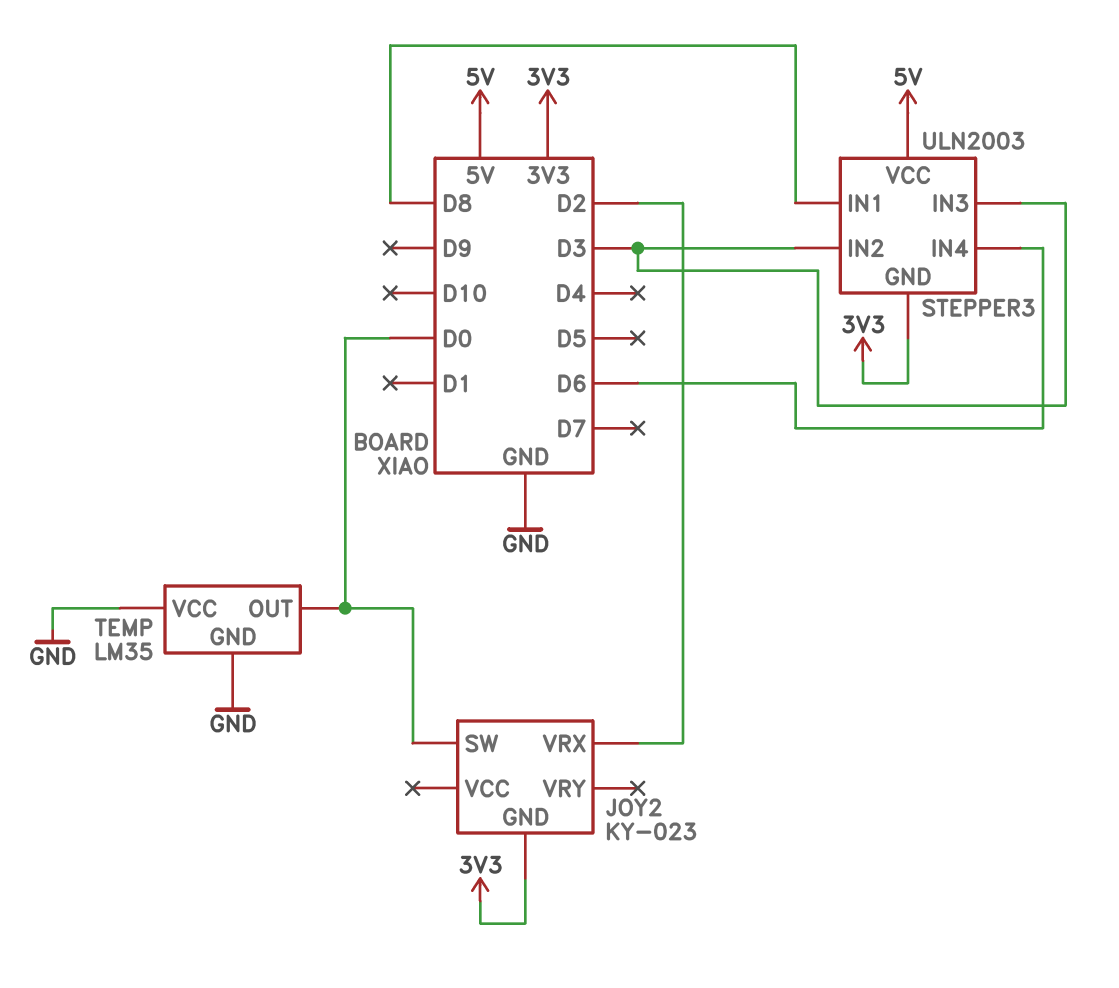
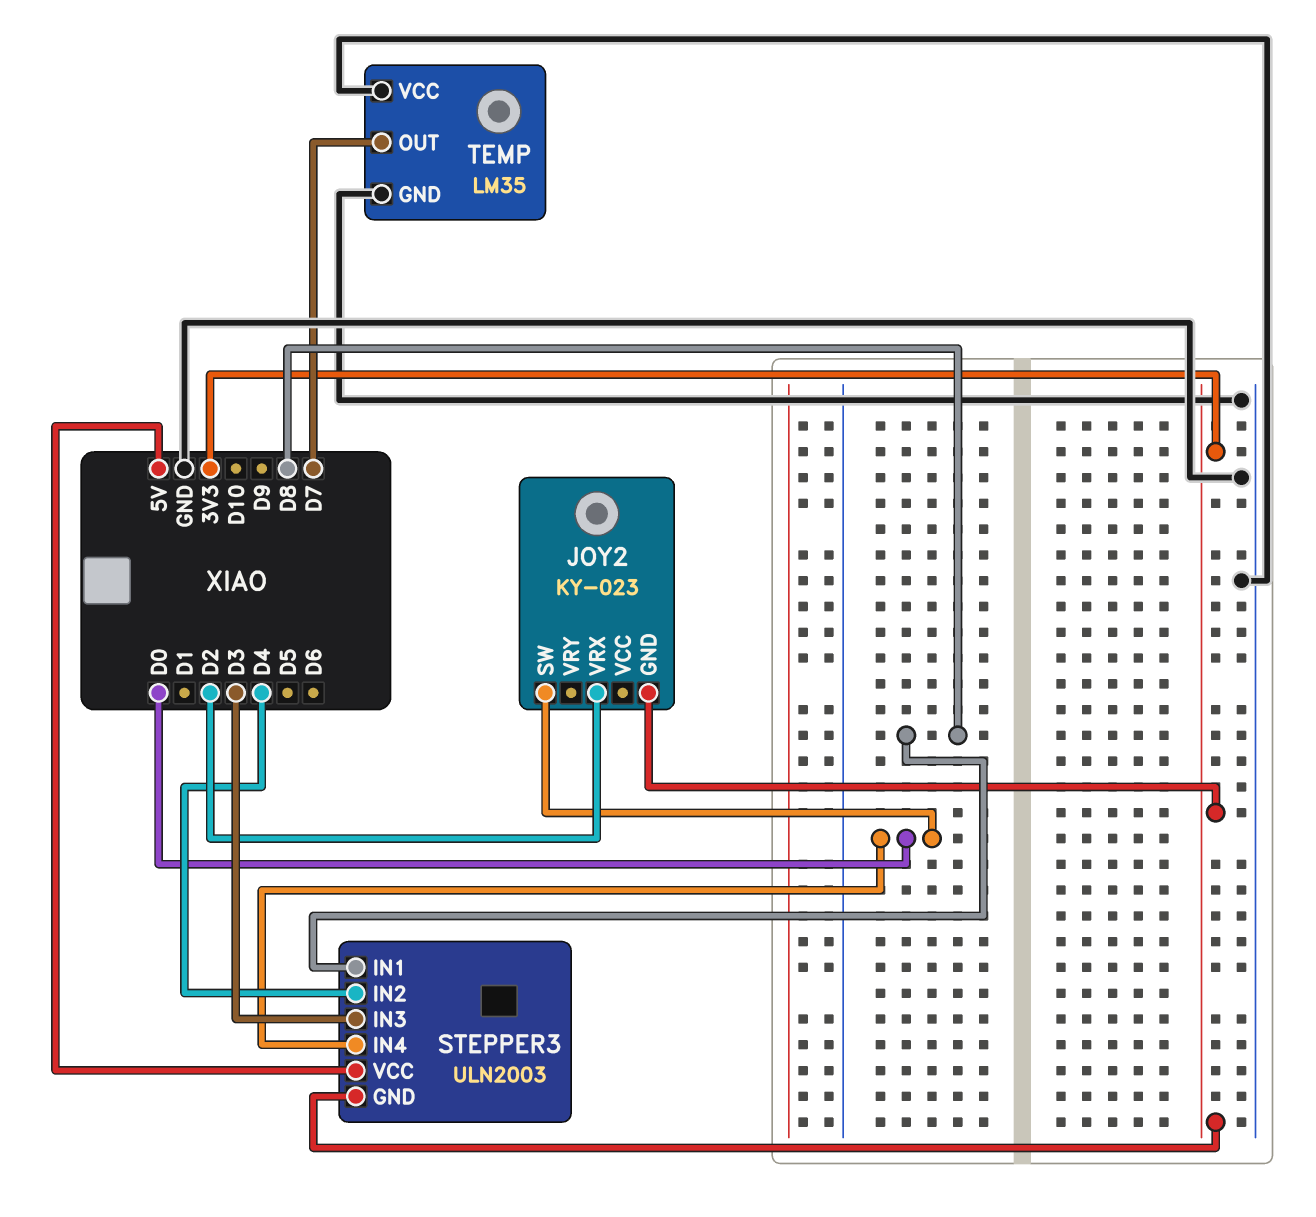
STEPPER3 pin IN2: D3 -> D4
STEPPER3 pin IN4: D6 -> D0
TEMP pin OUT: D0 -> D7

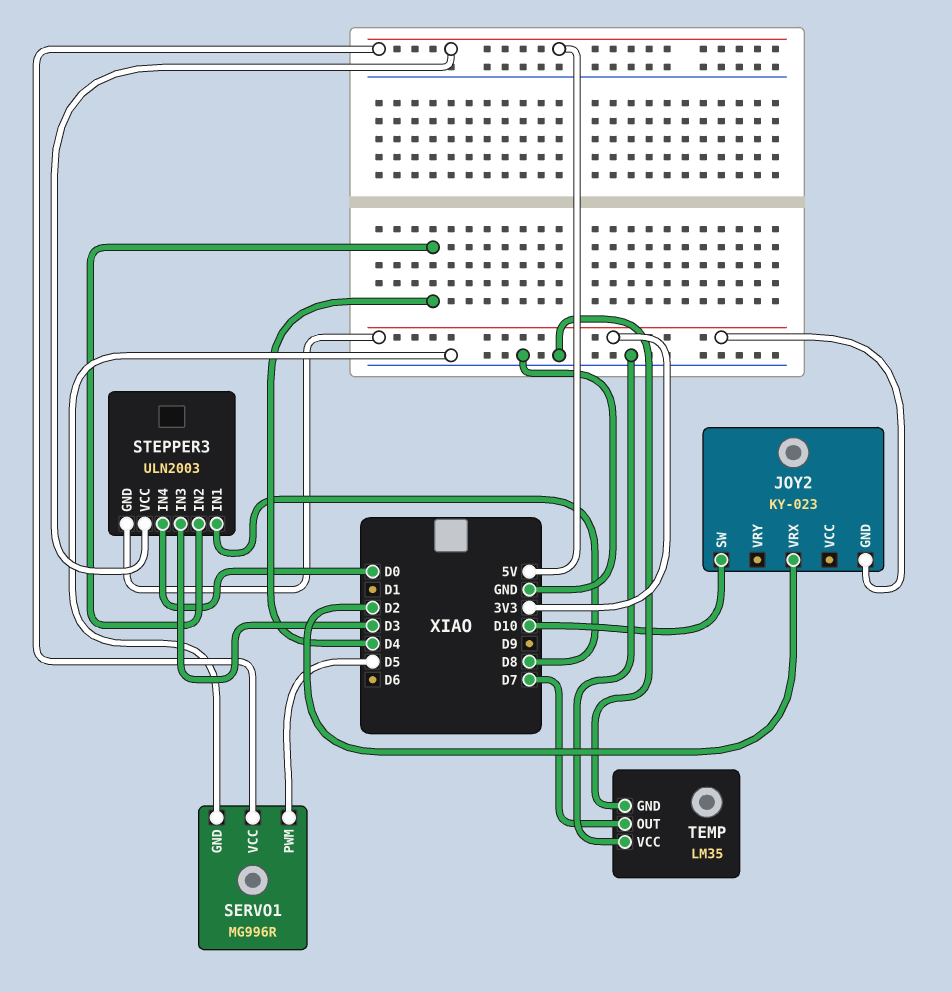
JOY2 pin SW: D0 -> D10
SERVO1: none -> MG996R
SERVO1 pin GND: none -> GND
SERVO1 pin PWM: none -> D5
SERVO1 pin VCC: none -> 5V

